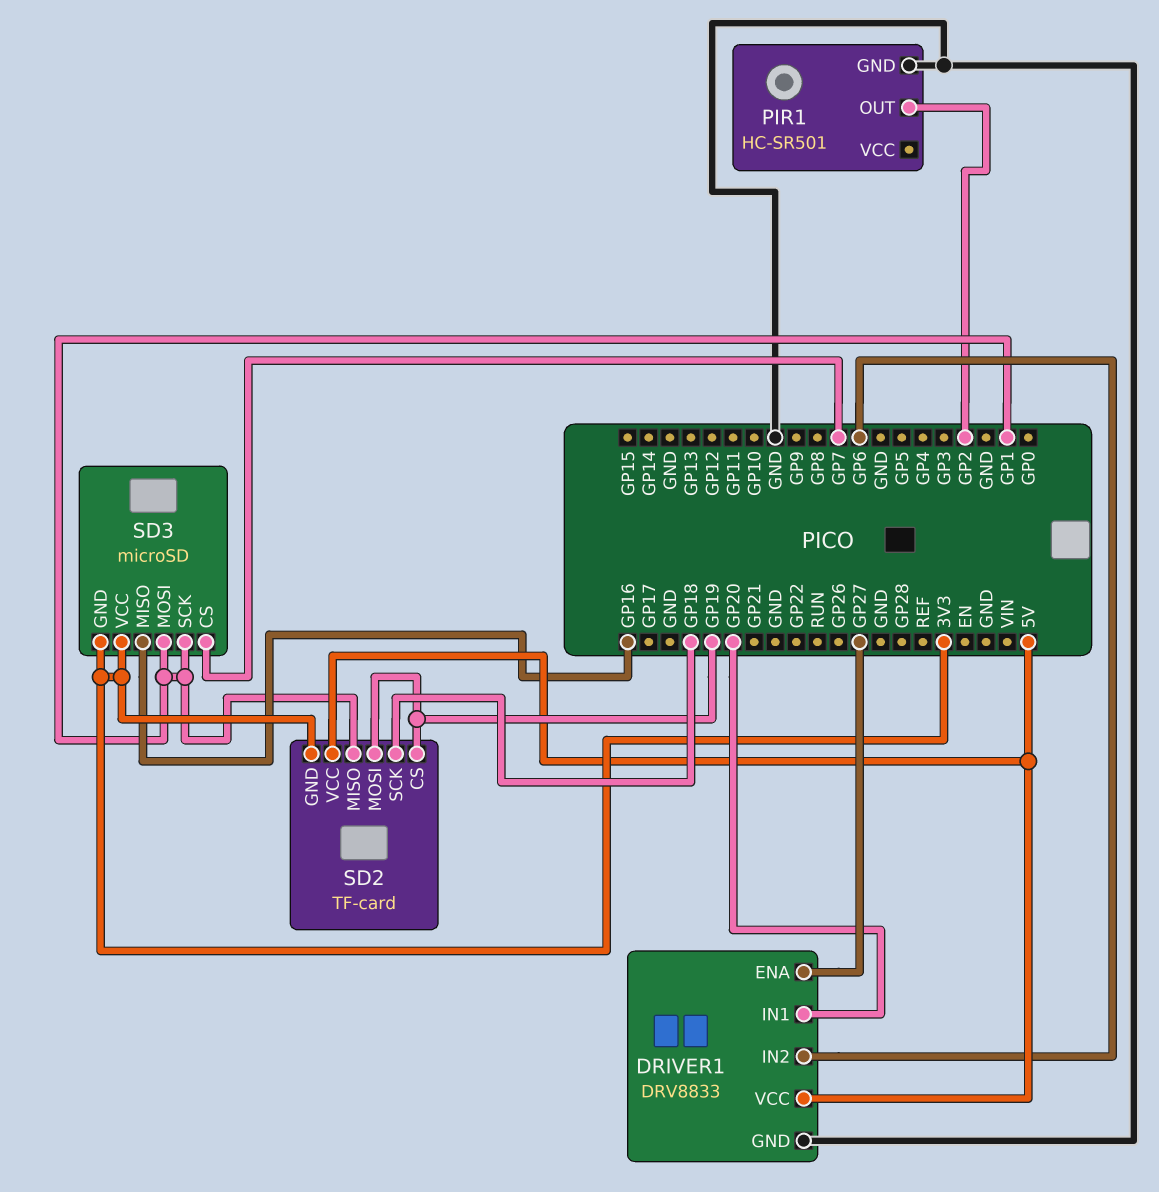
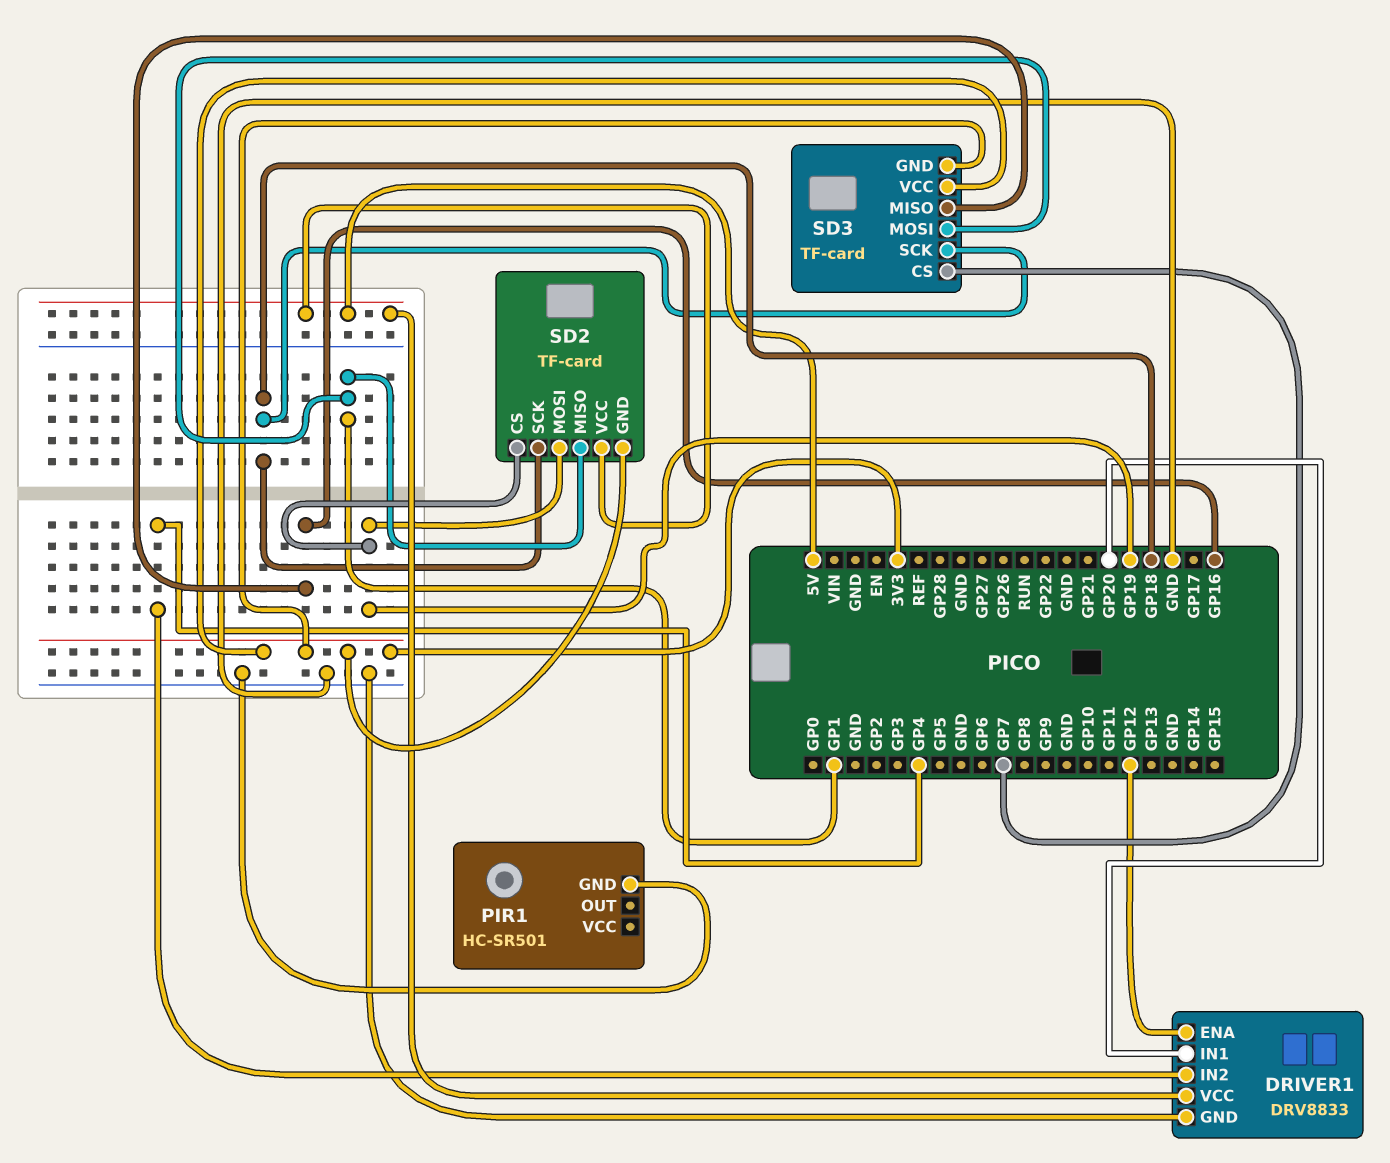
DRIVER1 pin ENA: GP27 -> GP12
DRIVER1 pin IN2: GP6 -> GP4
PIR1 pin OUT: GP2 -> none
SD3: microSD -> TF-card
SD3 pin SCK: GP1 -> GP18

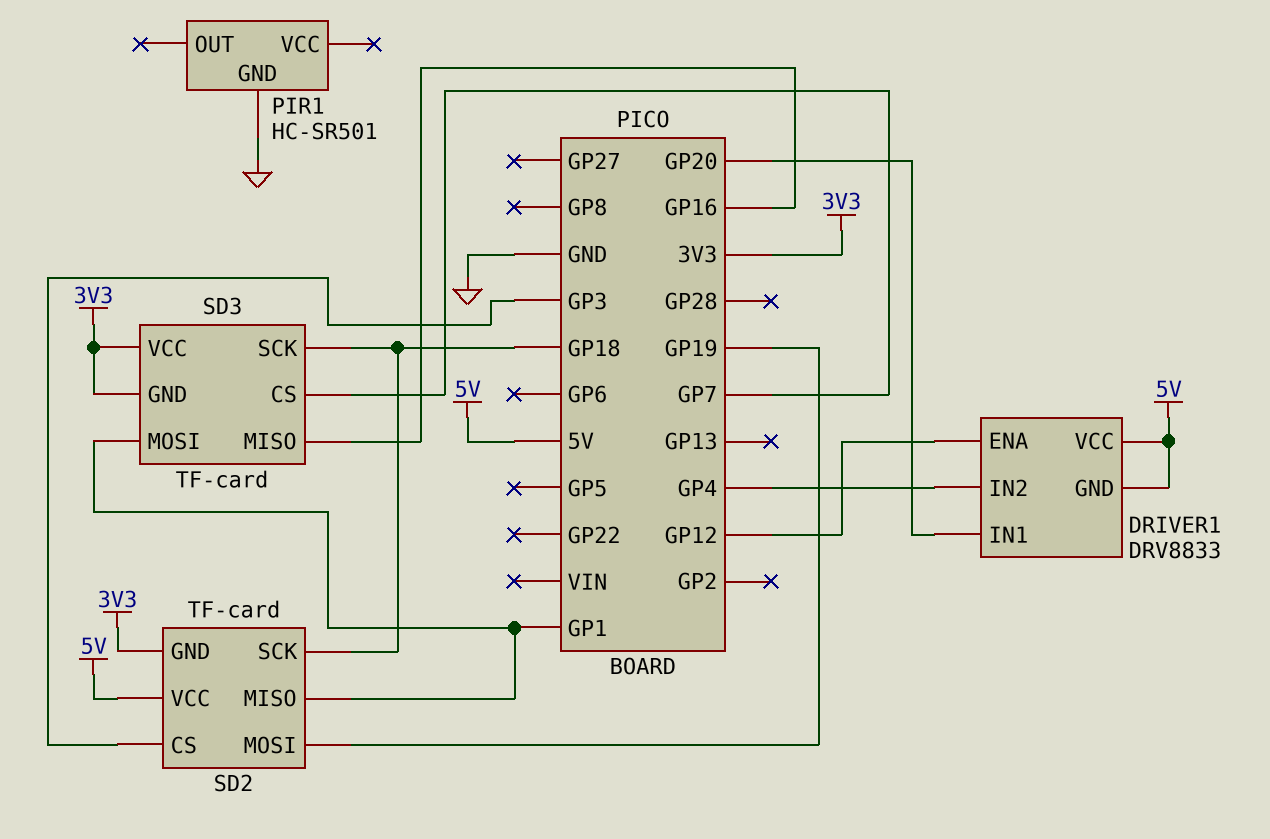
DRIVER1 pin GND: GND -> 5V
SD2 pin CS: GP19 -> GP3

